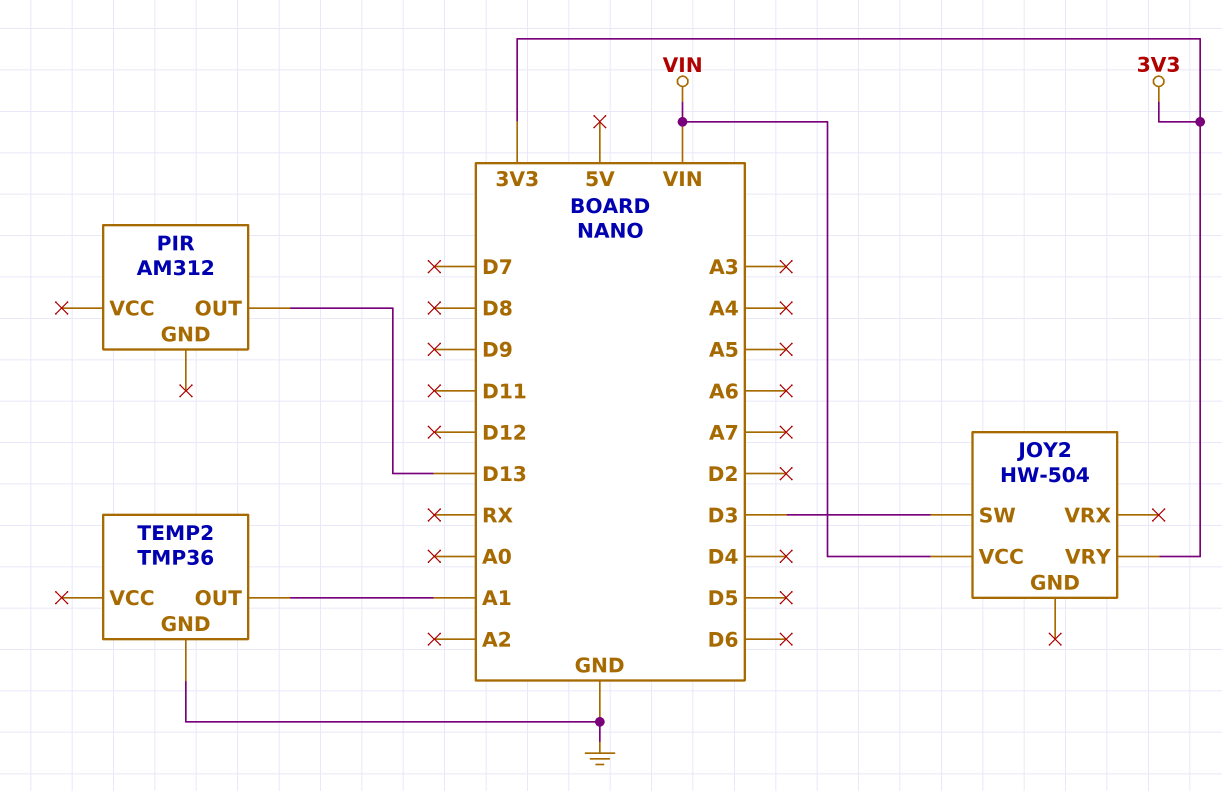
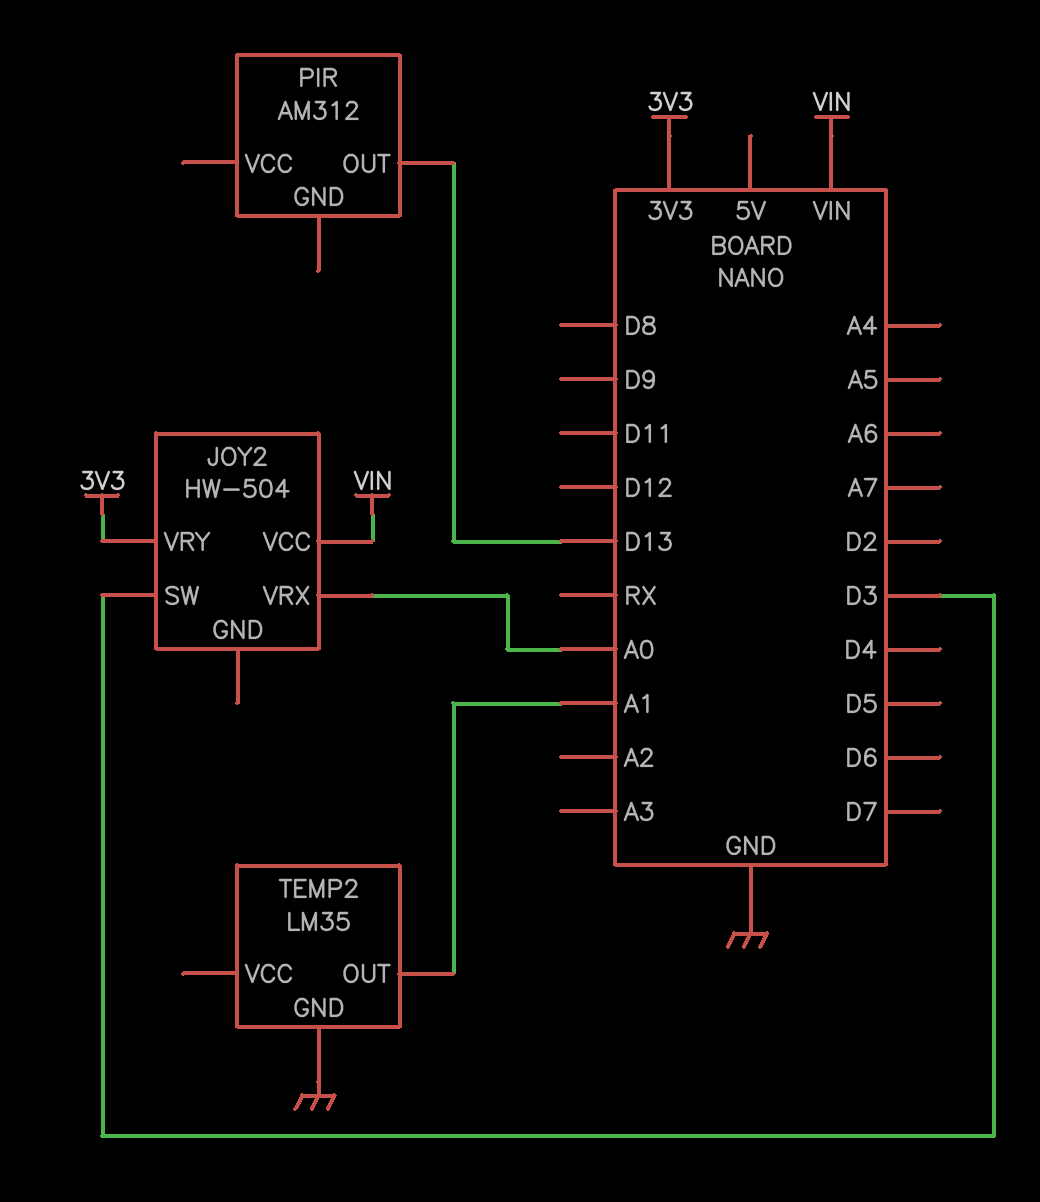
JOY2 pin VRX: none -> A0
TEMP2: TMP36 -> LM35

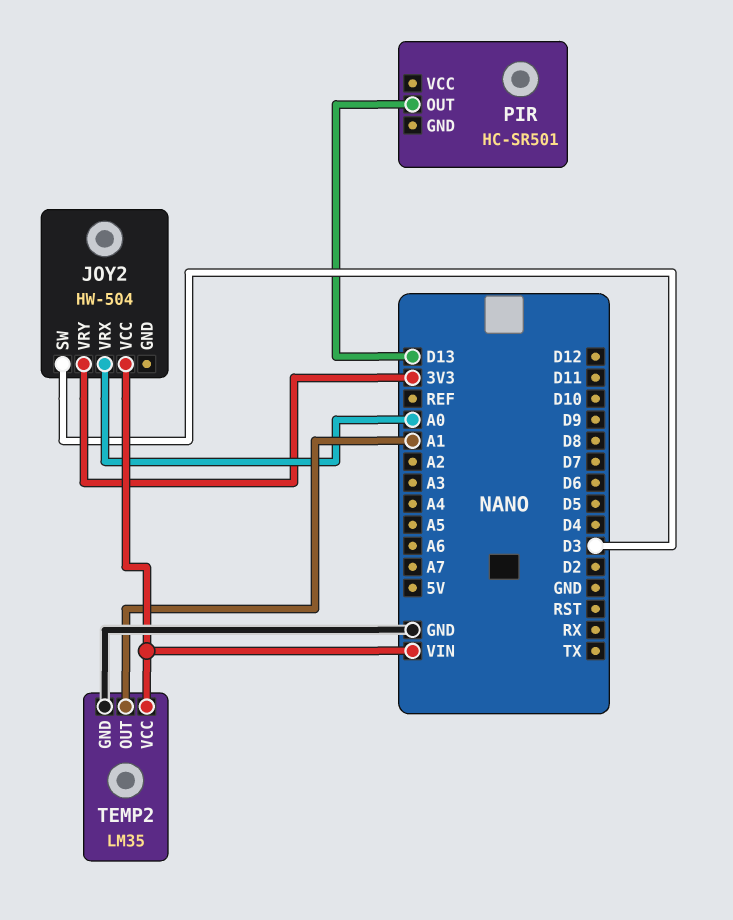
PIR: AM312 -> HC-SR501
TEMP2 pin VCC: none -> VIN

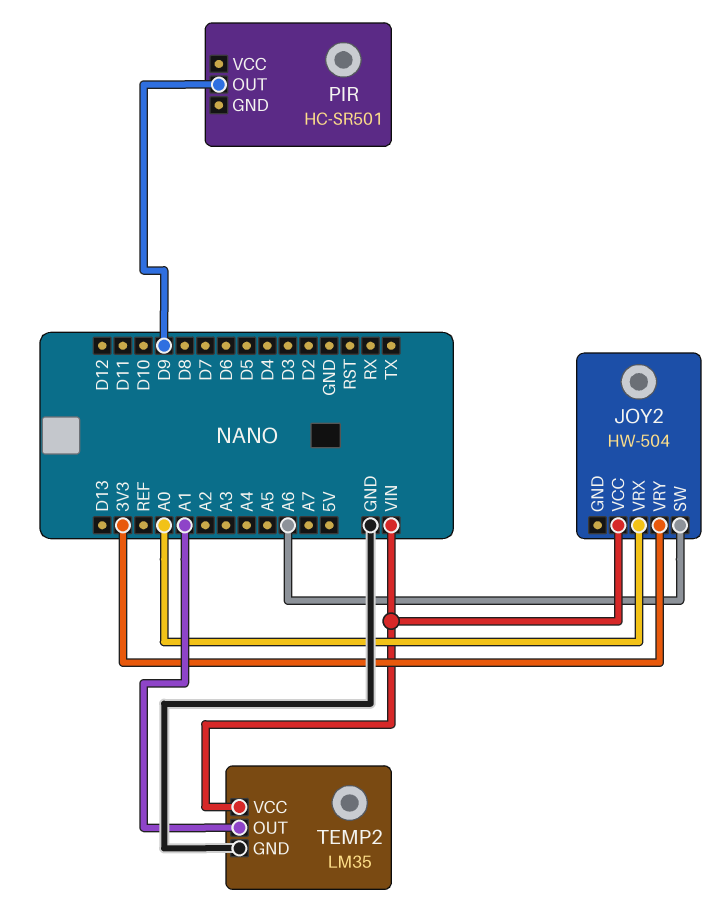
JOY2 pin SW: D3 -> A6
PIR pin OUT: D13 -> D9

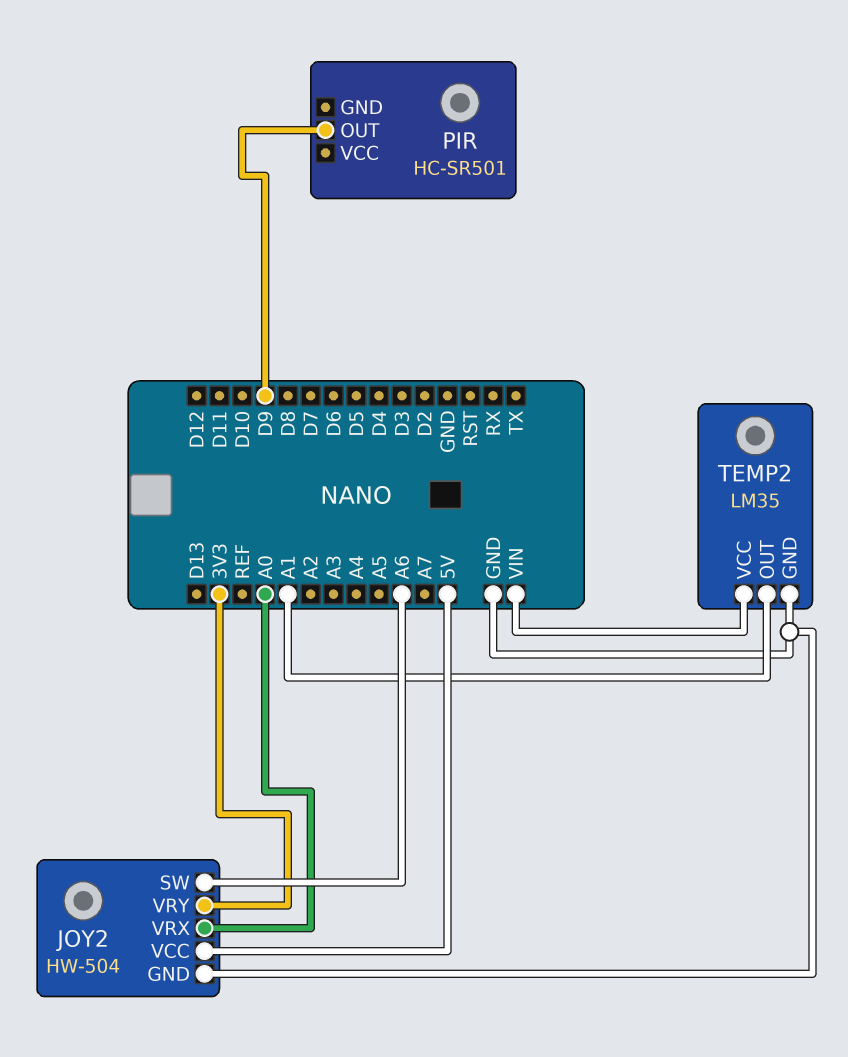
JOY2 pin GND: none -> GND
JOY2 pin VCC: VIN -> 5V

